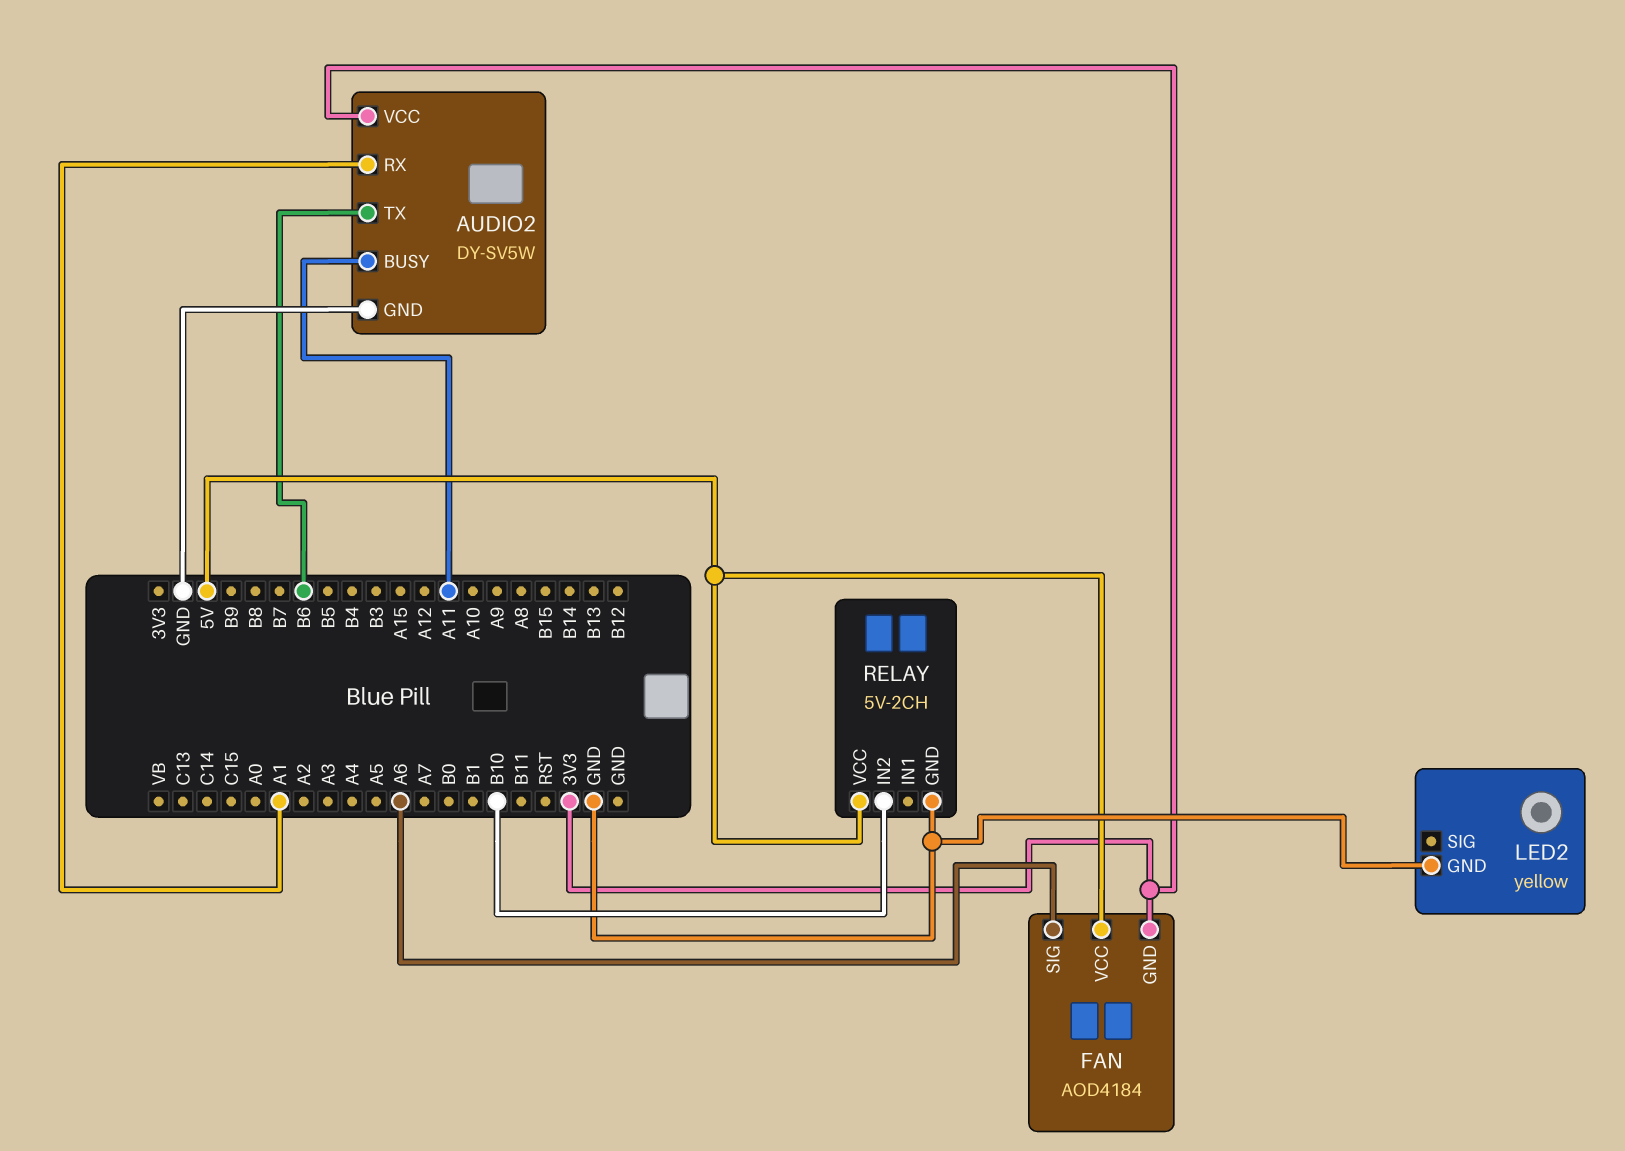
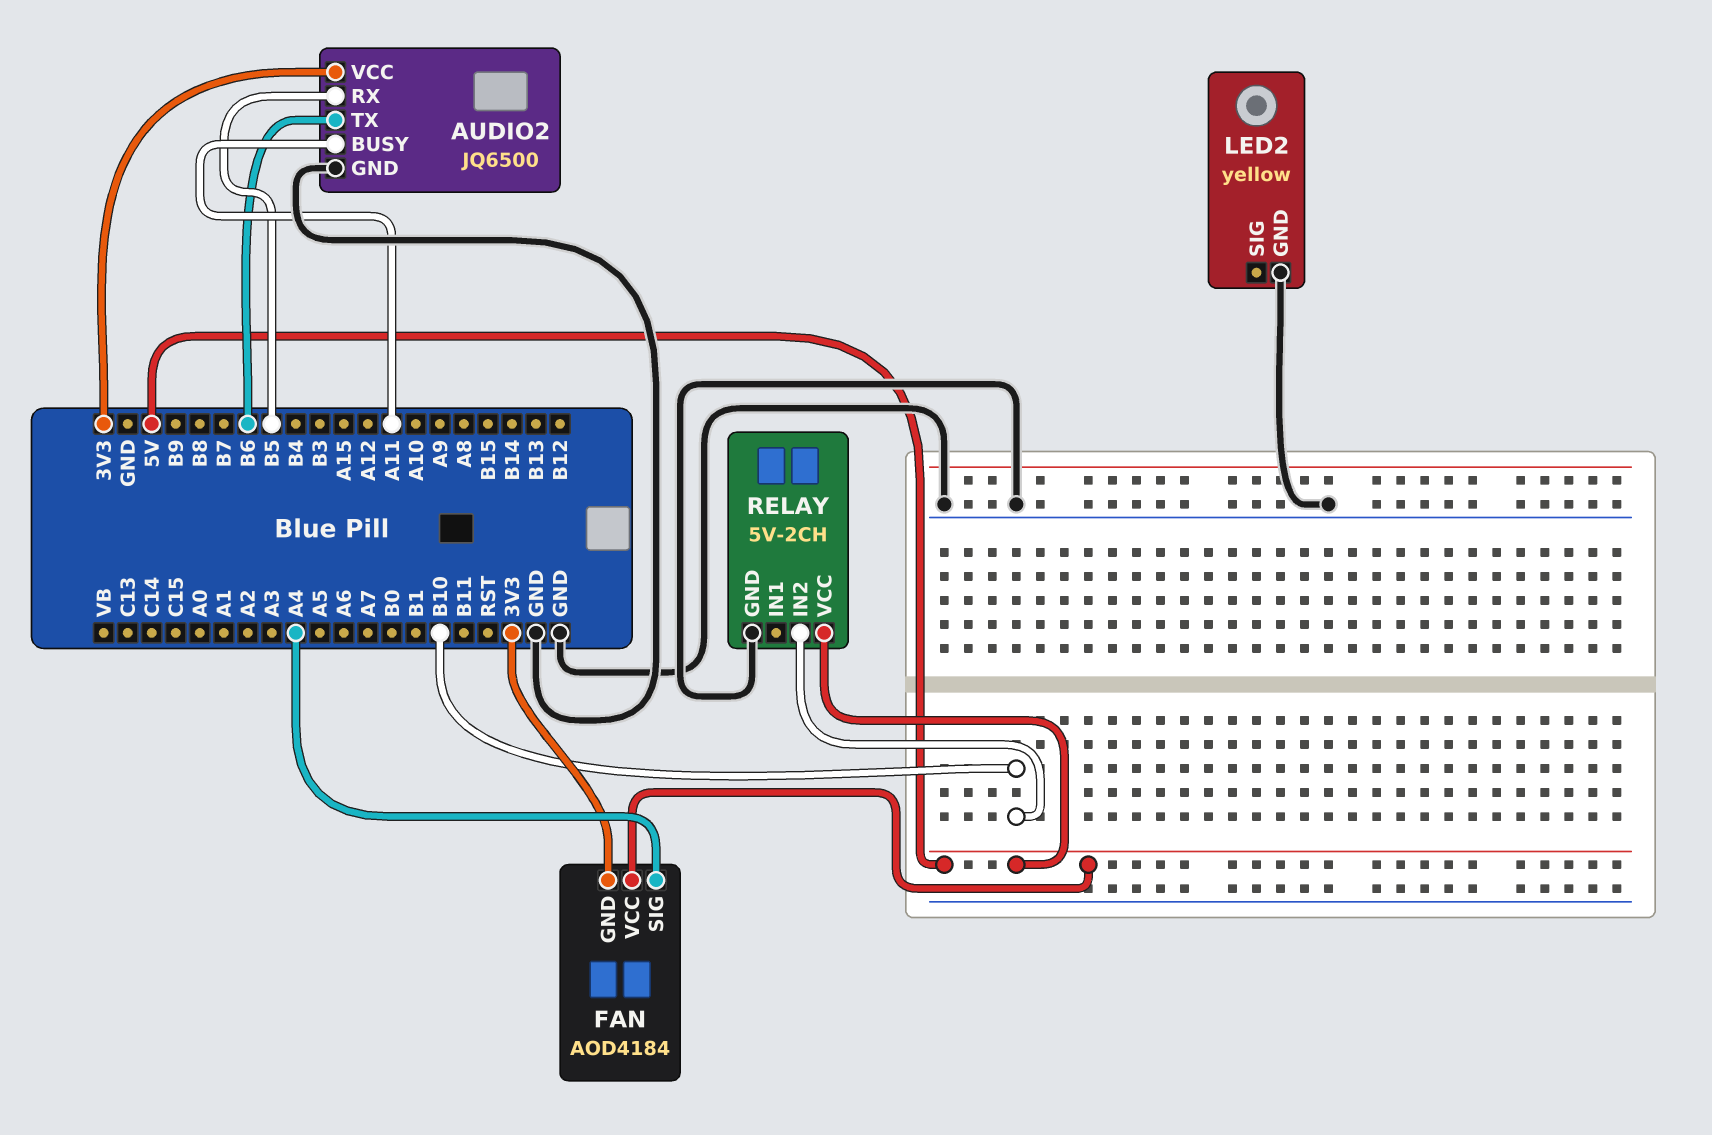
AUDIO2: DY-SV5W -> JQ6500
AUDIO2 pin RX: A1 -> B5
FAN pin SIG: A6 -> A4

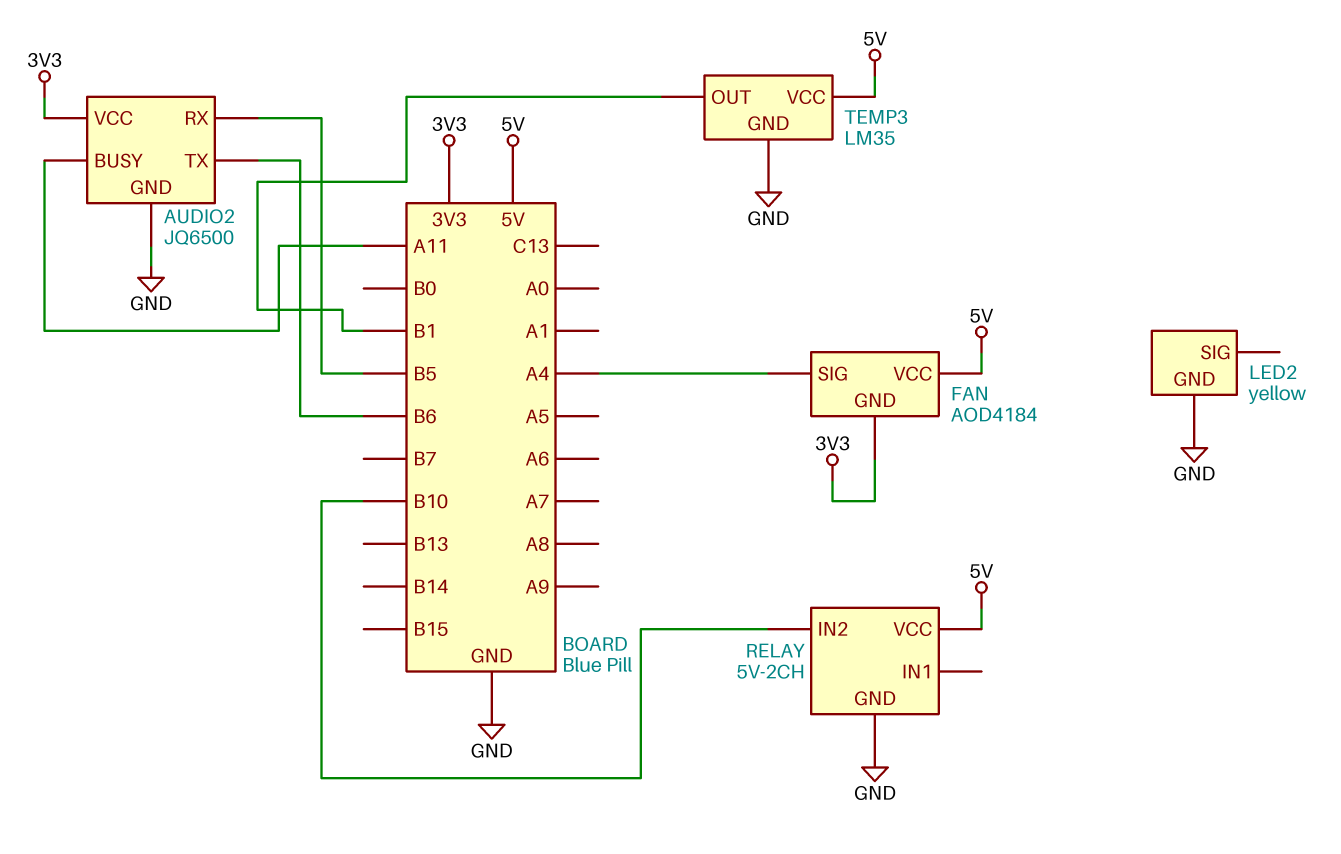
TEMP3: none -> LM35
TEMP3 pin GND: none -> GND
TEMP3 pin OUT: none -> B1
TEMP3 pin VCC: none -> 5V

